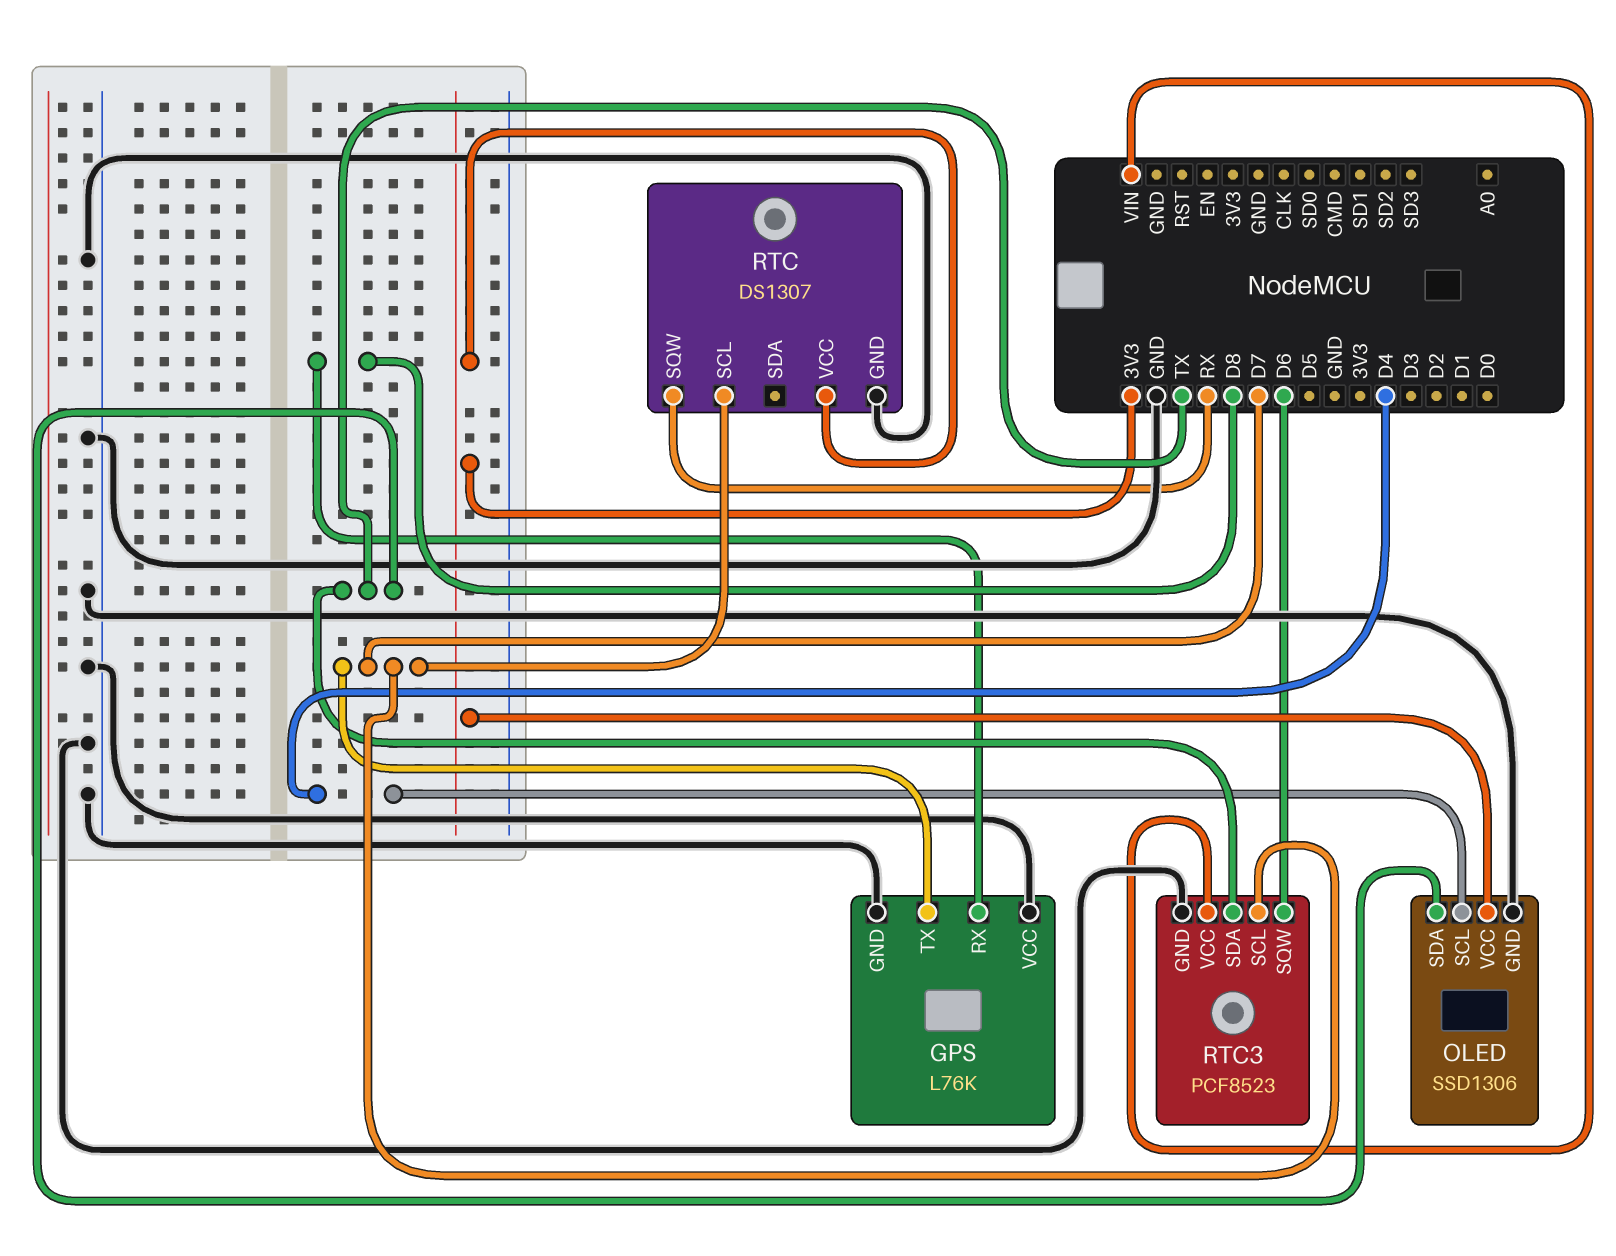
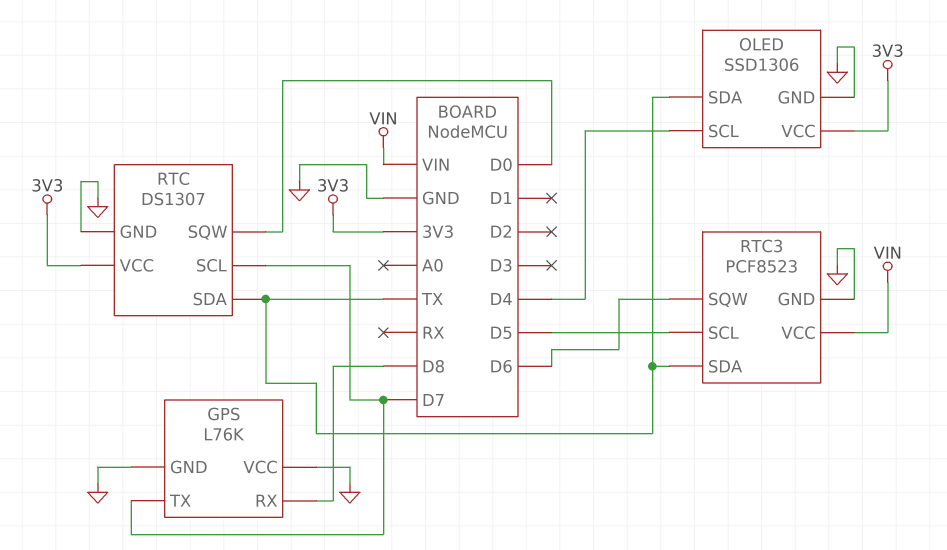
RTC pin SDA: none -> TX
RTC pin SQW: RX -> D0
RTC3 pin SCL: D7 -> D5

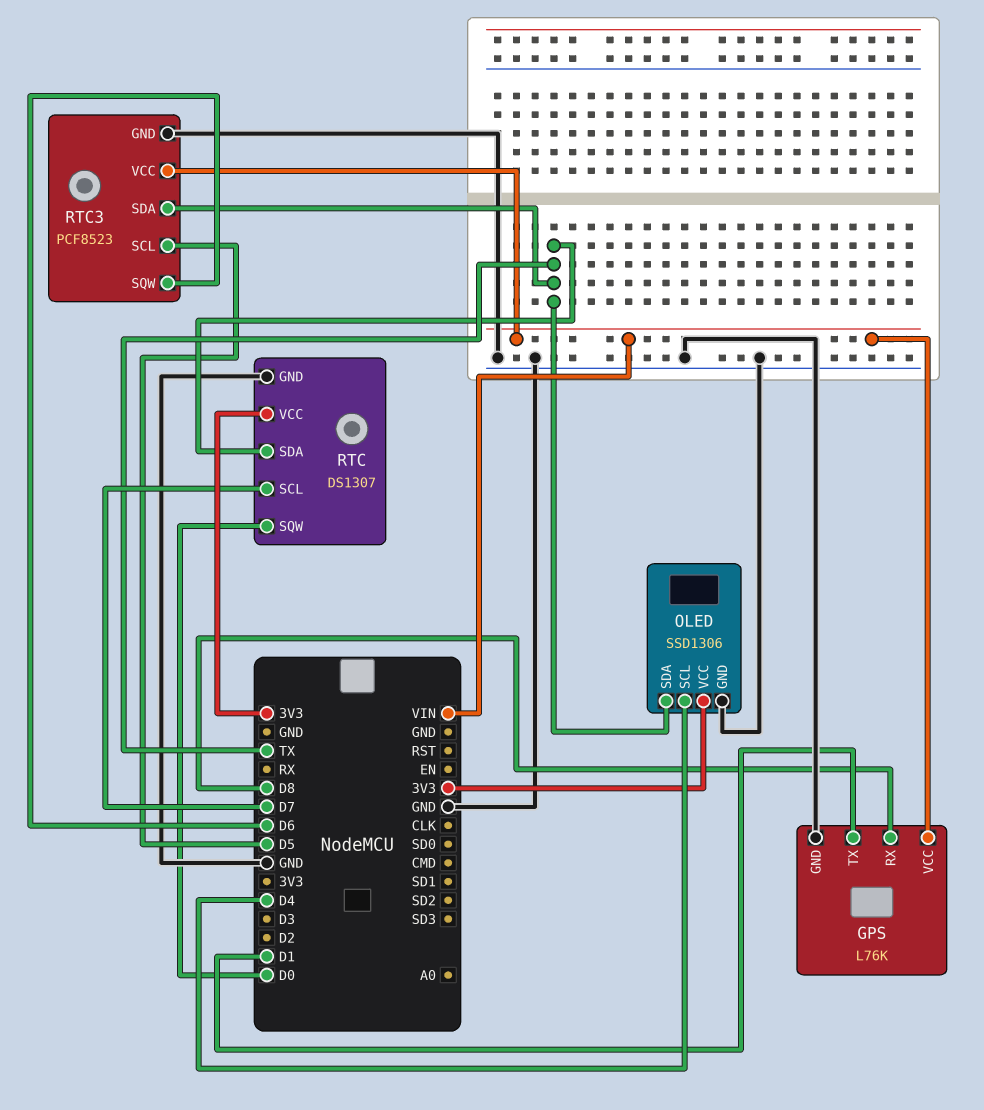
GPS pin TX: D7 -> D1
GPS pin VCC: GND -> VIN

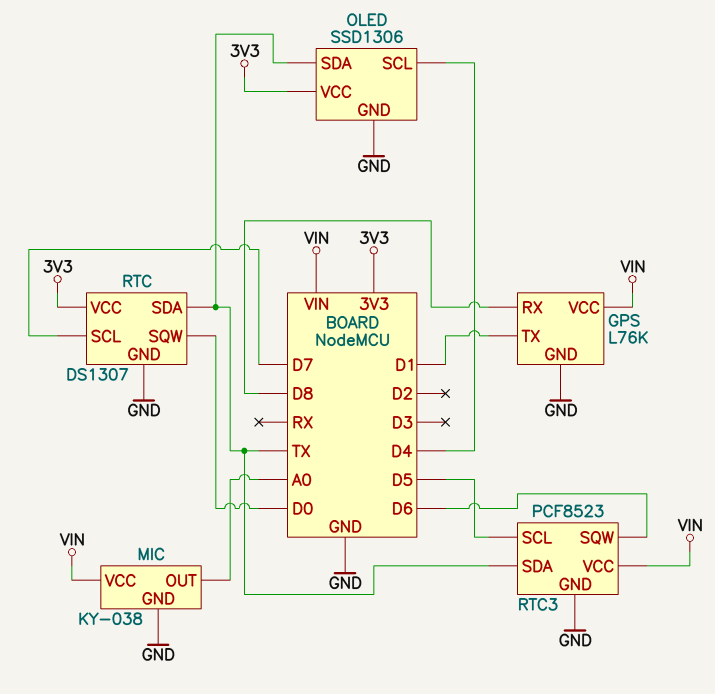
MIC: none -> KY-038
MIC pin GND: none -> GND
MIC pin OUT: none -> A0
MIC pin VCC: none -> VIN

